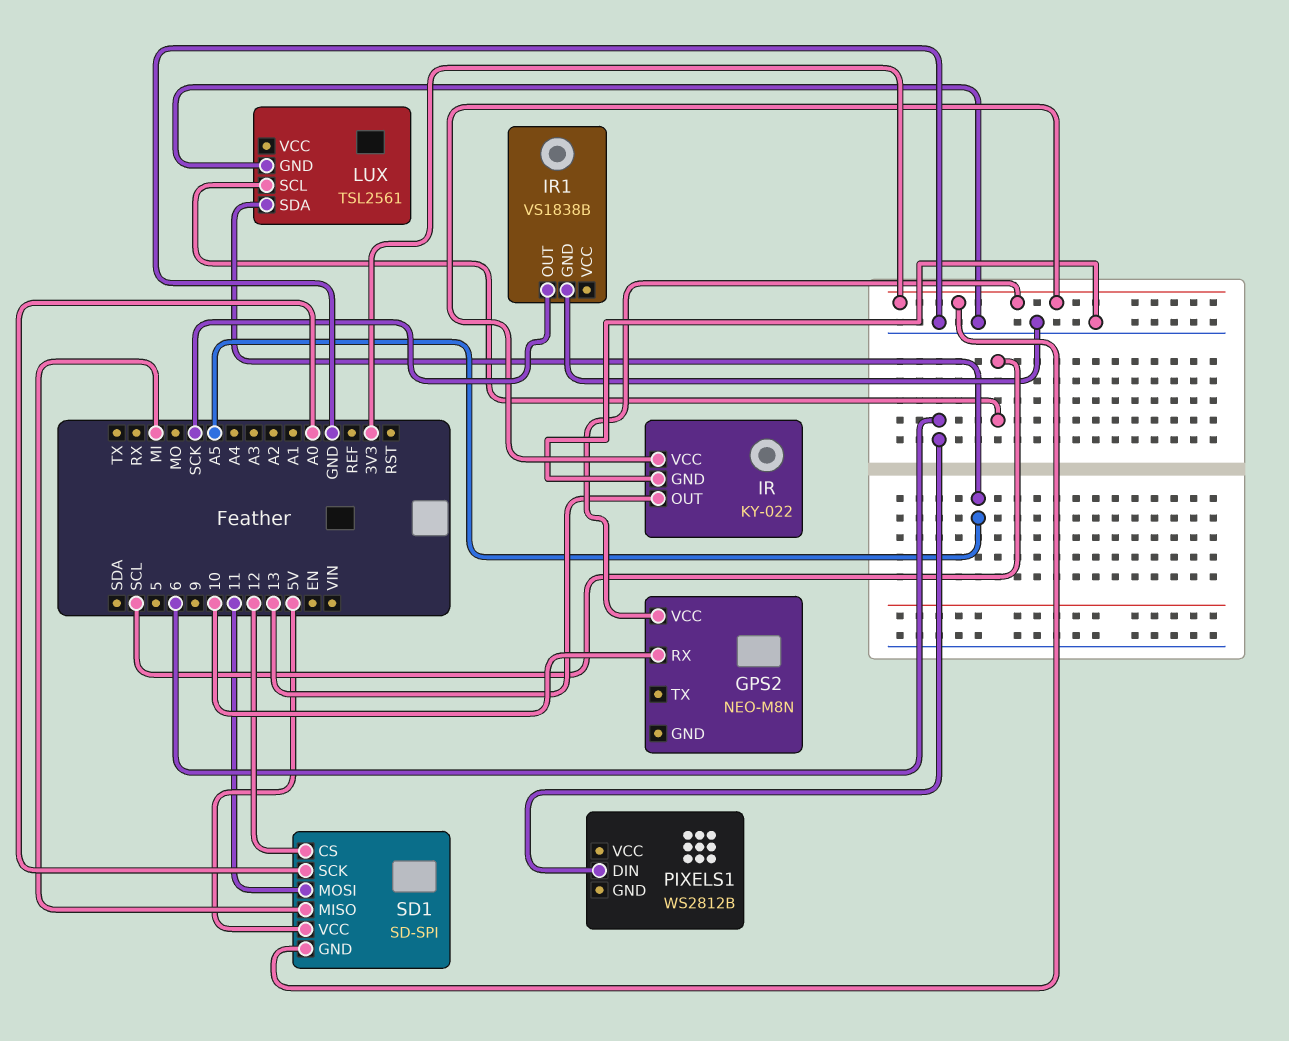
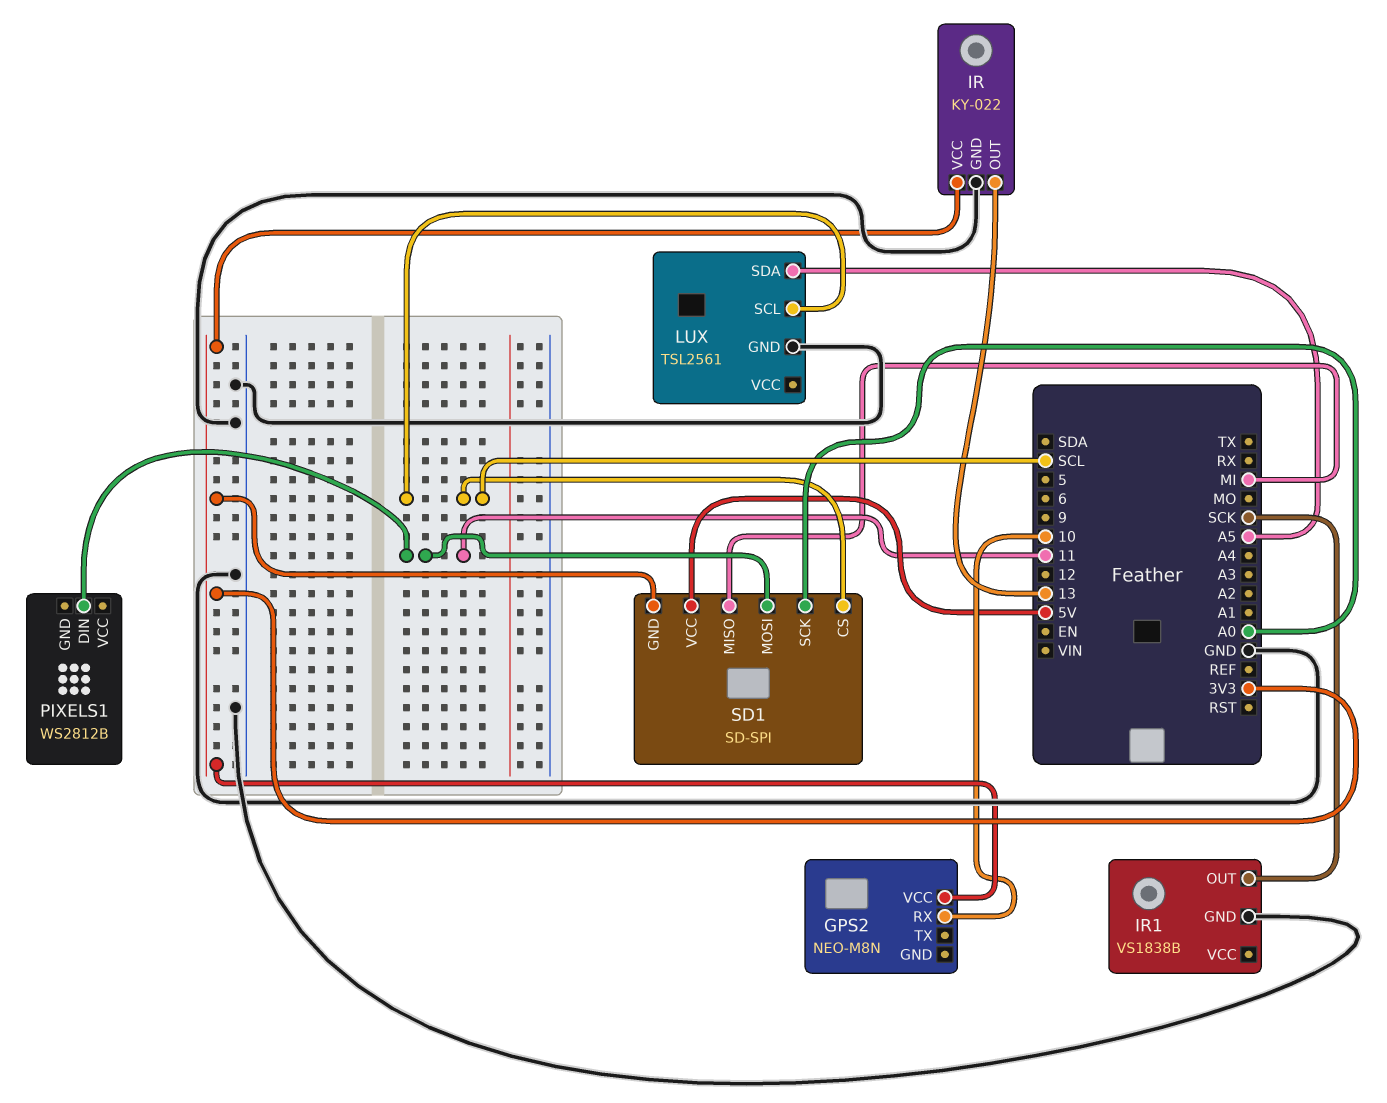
PIXELS1 pin DIN: 6 -> 11
SD1 pin CS: 12 -> SCL

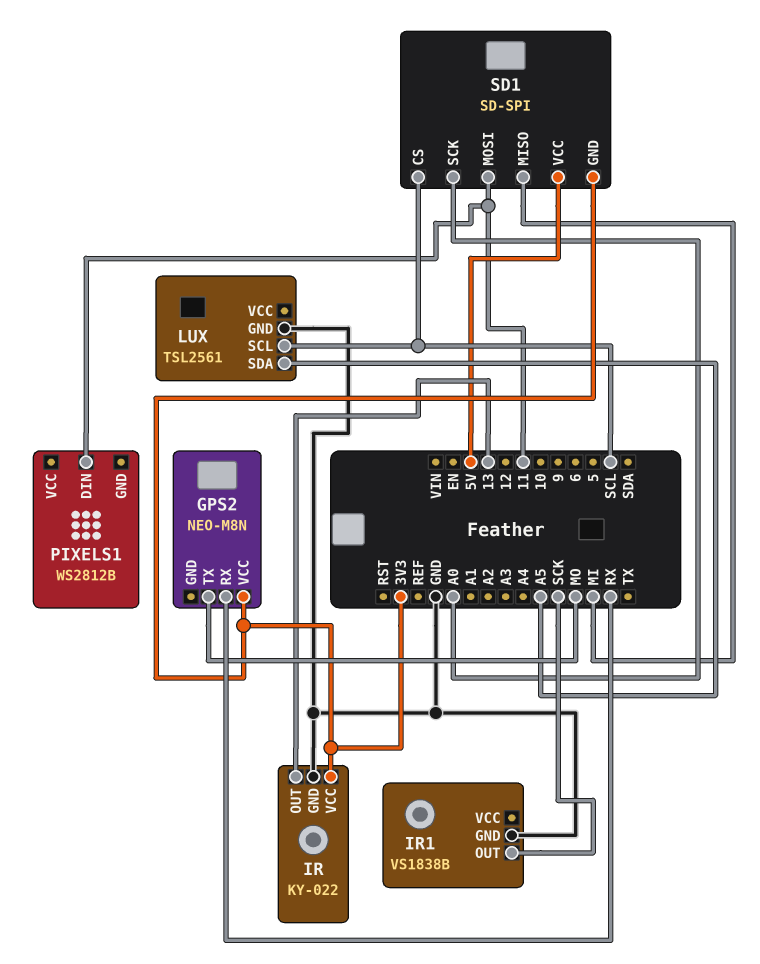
GPS2 pin RX: 10 -> RX
GPS2 pin TX: none -> MO

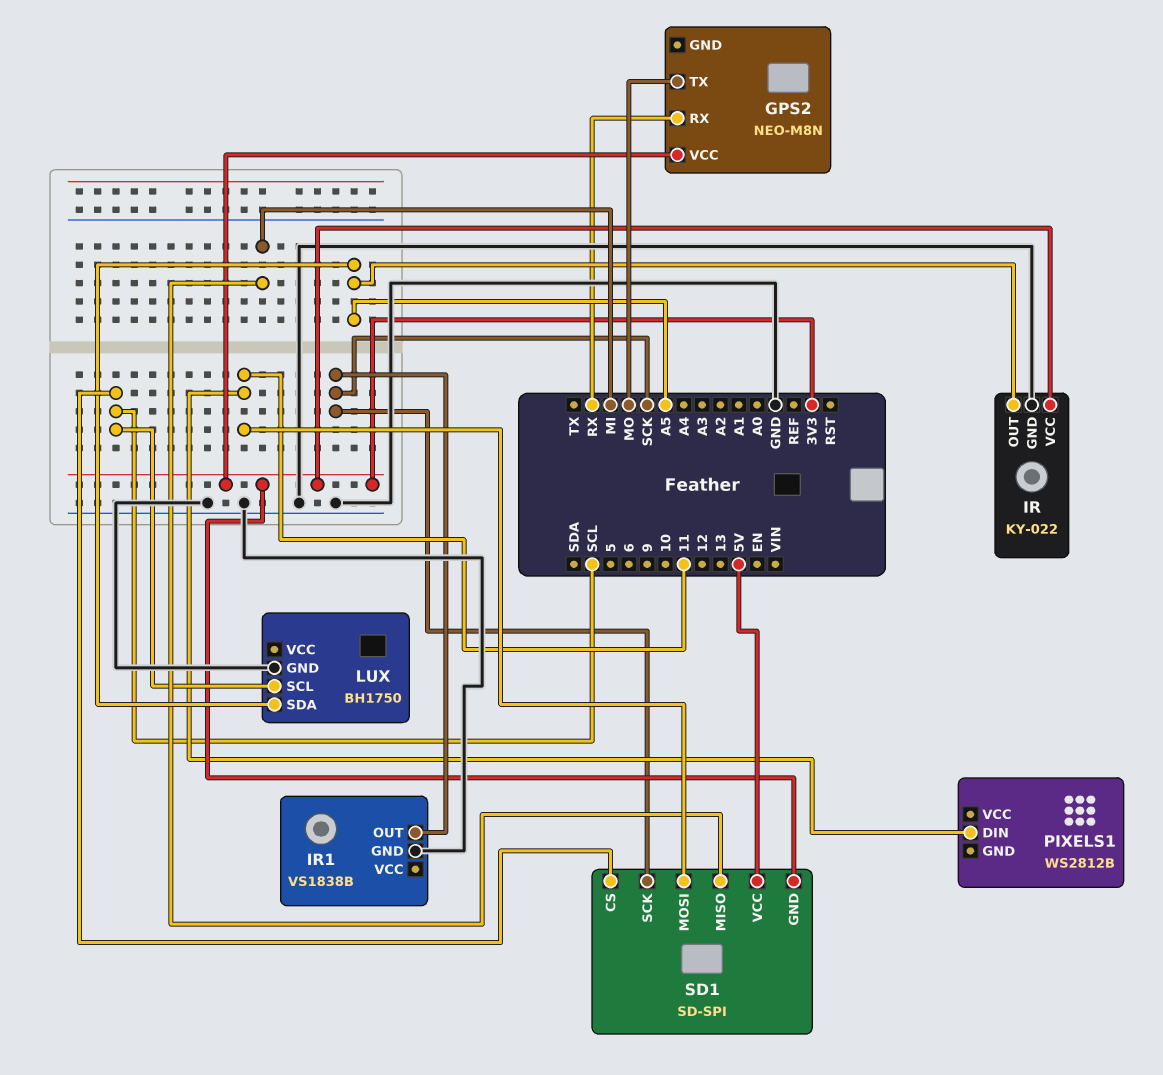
IR pin OUT: 13 -> A5
LUX: TSL2561 -> BH1750
SD1 pin SCK: A0 -> SCK

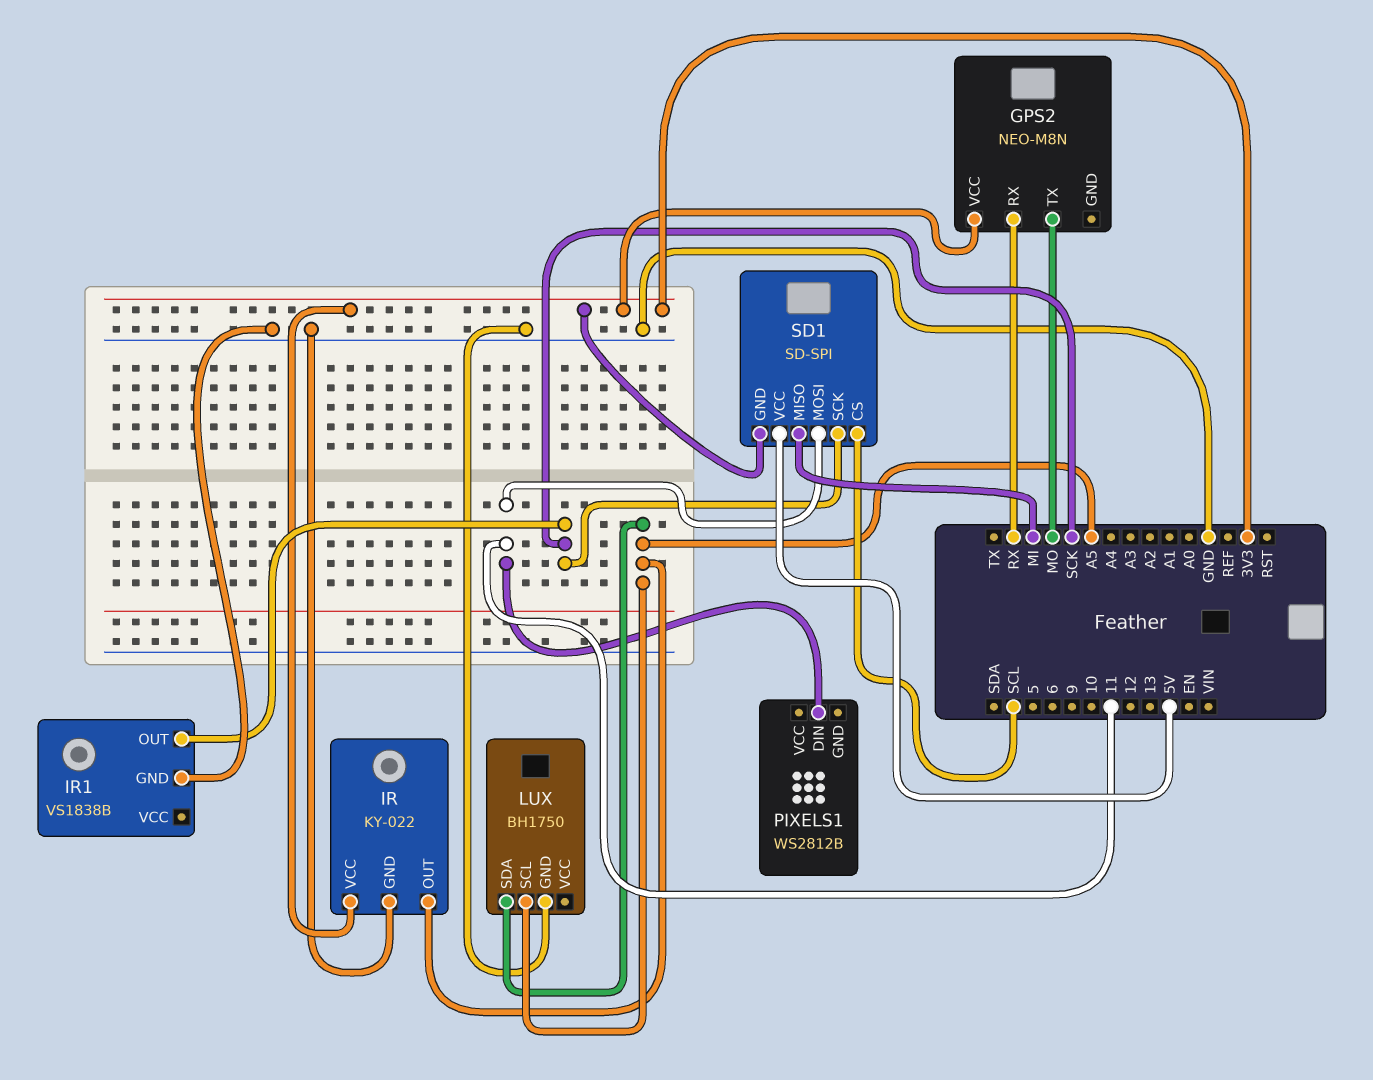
LUX pin SCL: SCL -> A5

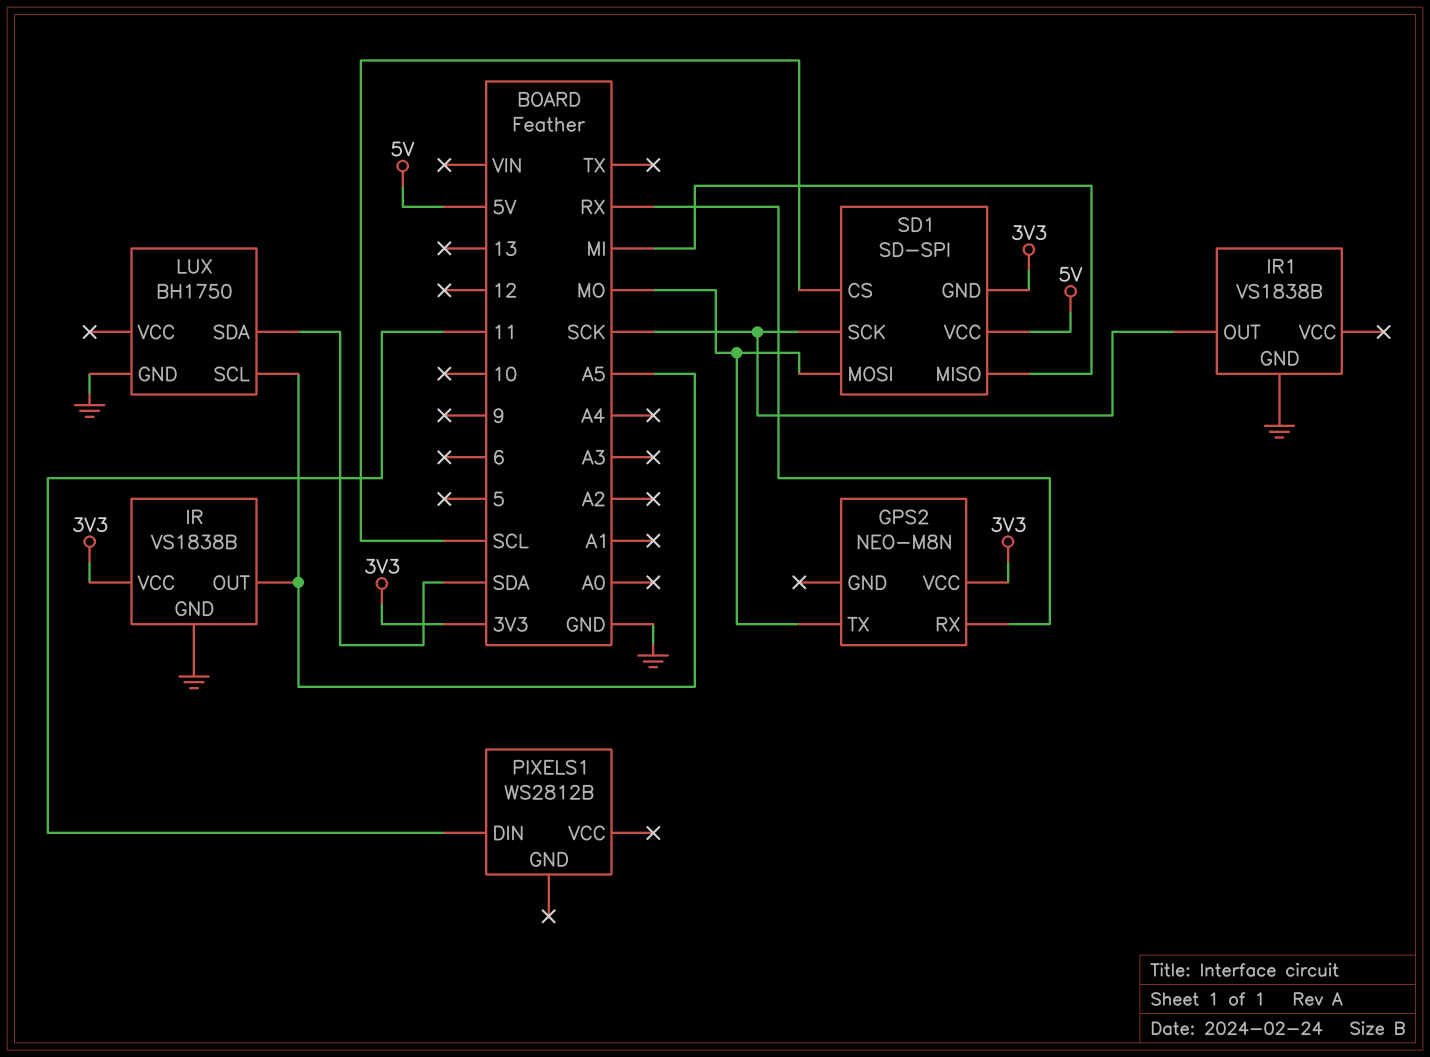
IR: KY-022 -> VS1838B
LUX pin SDA: A5 -> SDA
SD1 pin MOSI: 11 -> MO

